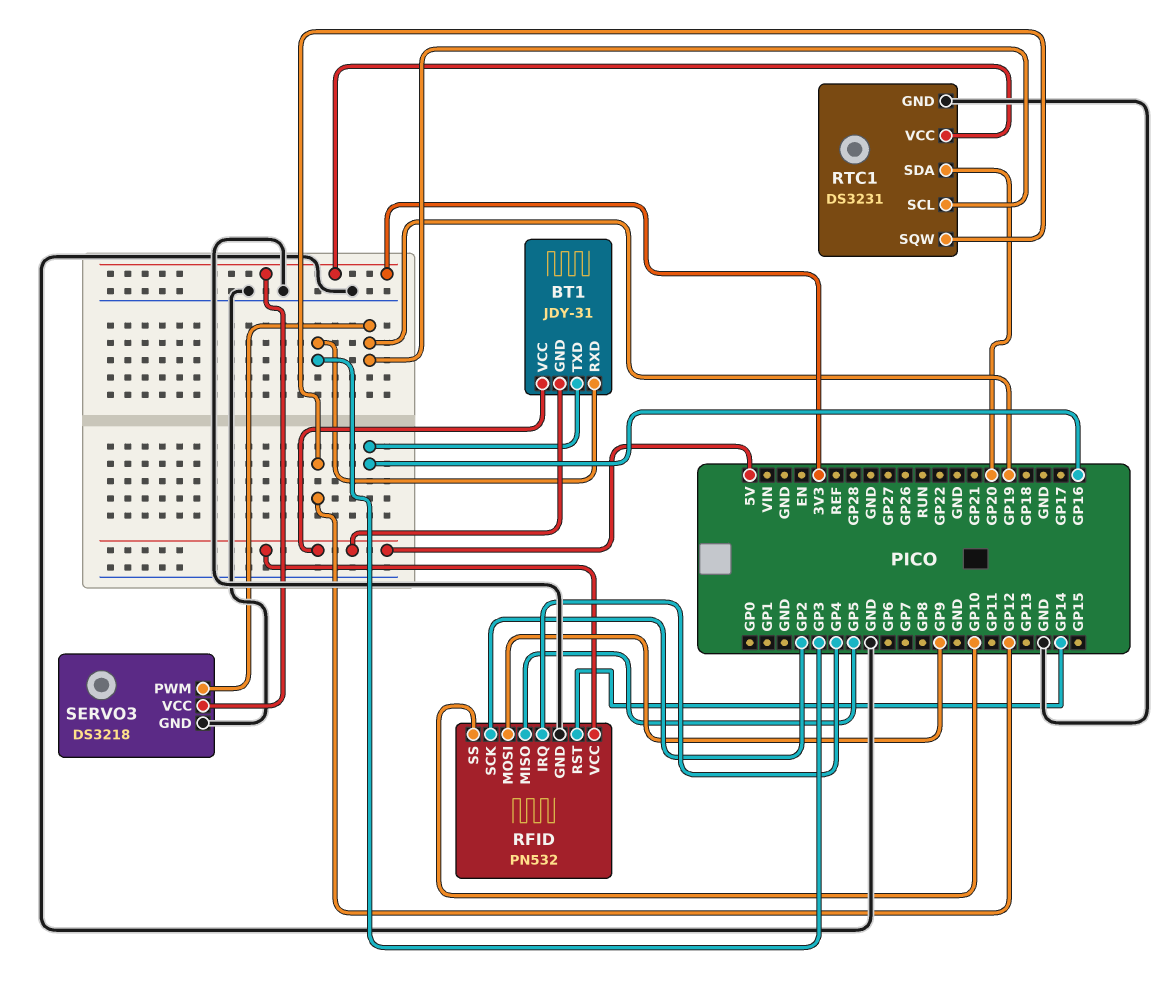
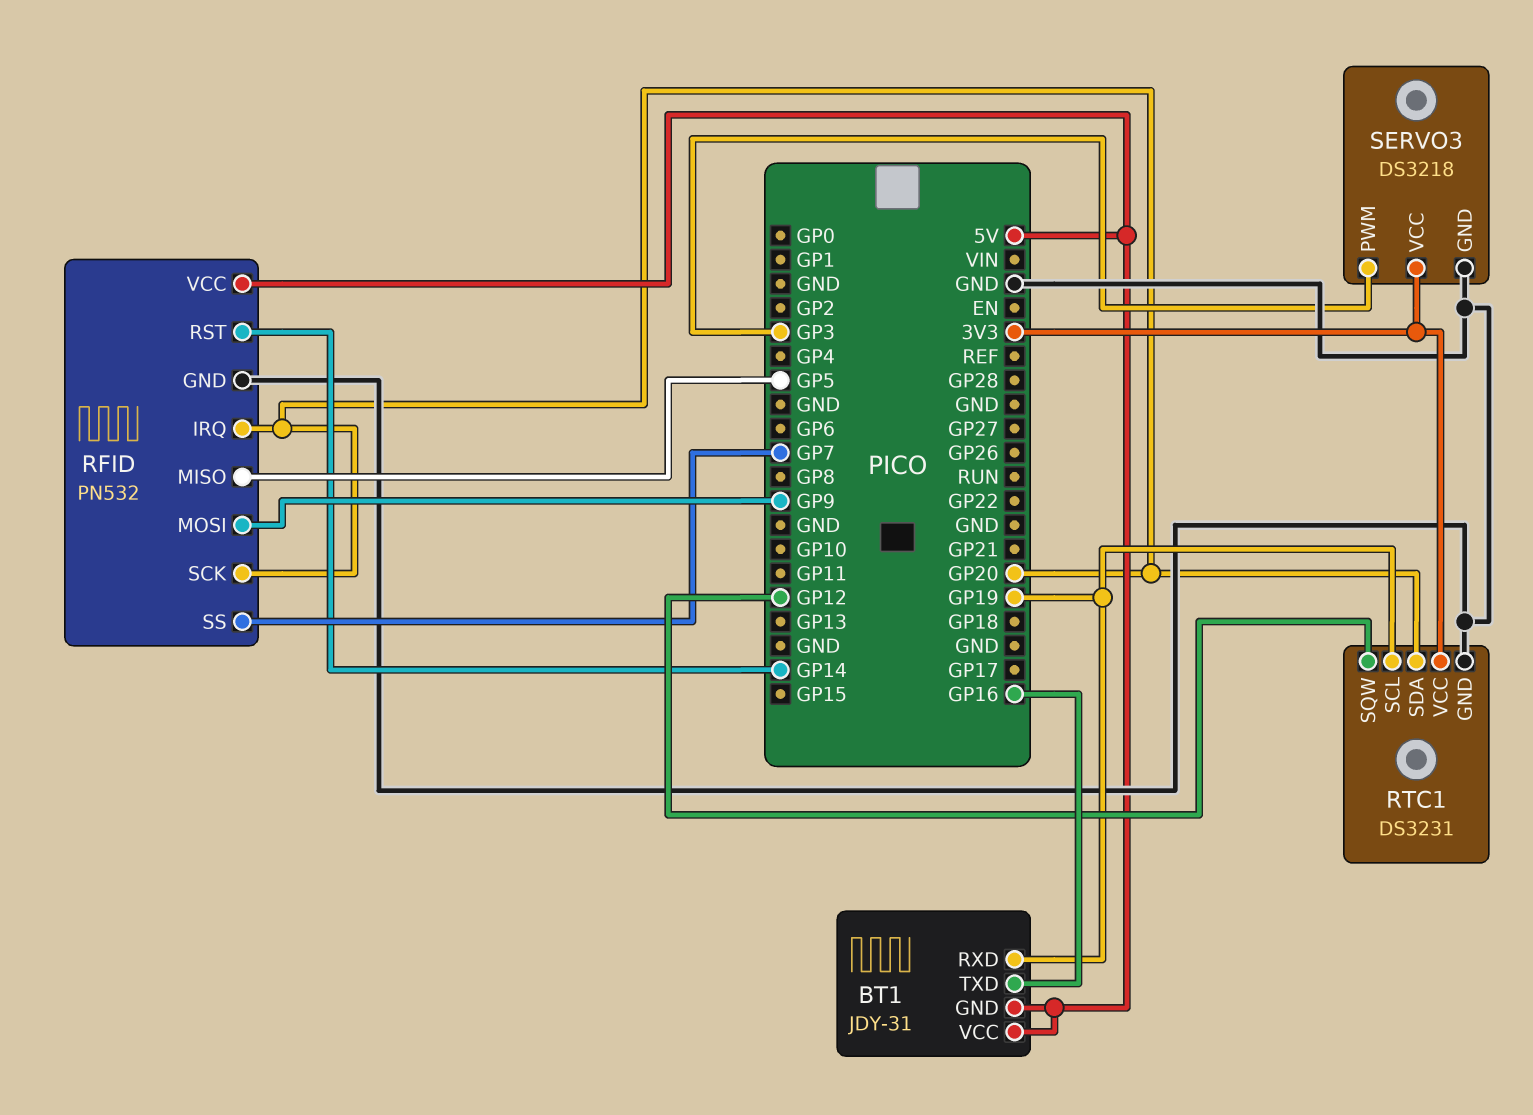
BT1 pin RXD: GP3 -> GP19
RFID pin IRQ: GP4 -> GP20
RFID pin SCK: GP2 -> GP20
RFID pin SS: GP10 -> GP7
SERVO3 pin PWM: GP19 -> GP3

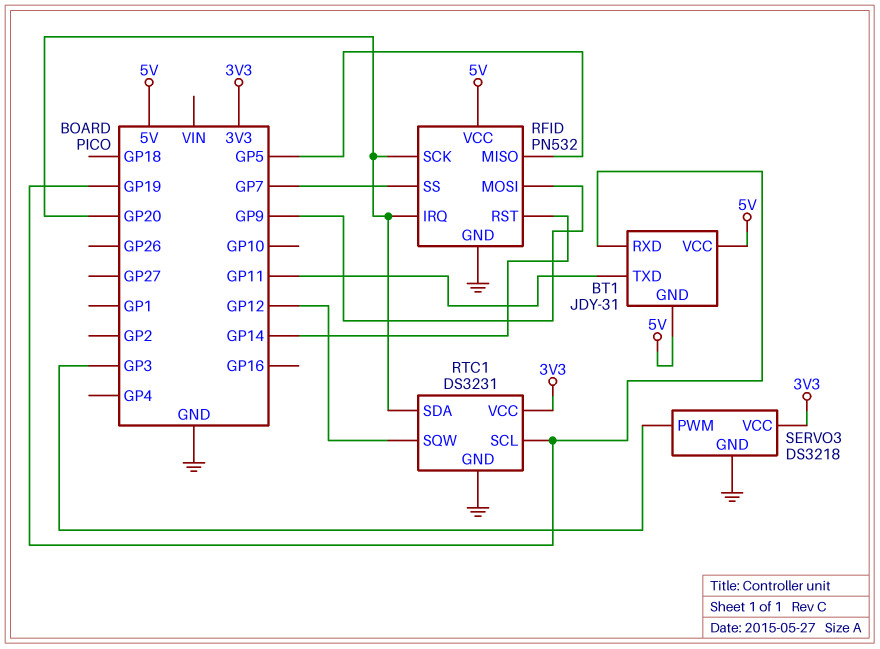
BT1 pin TXD: GP16 -> GP11

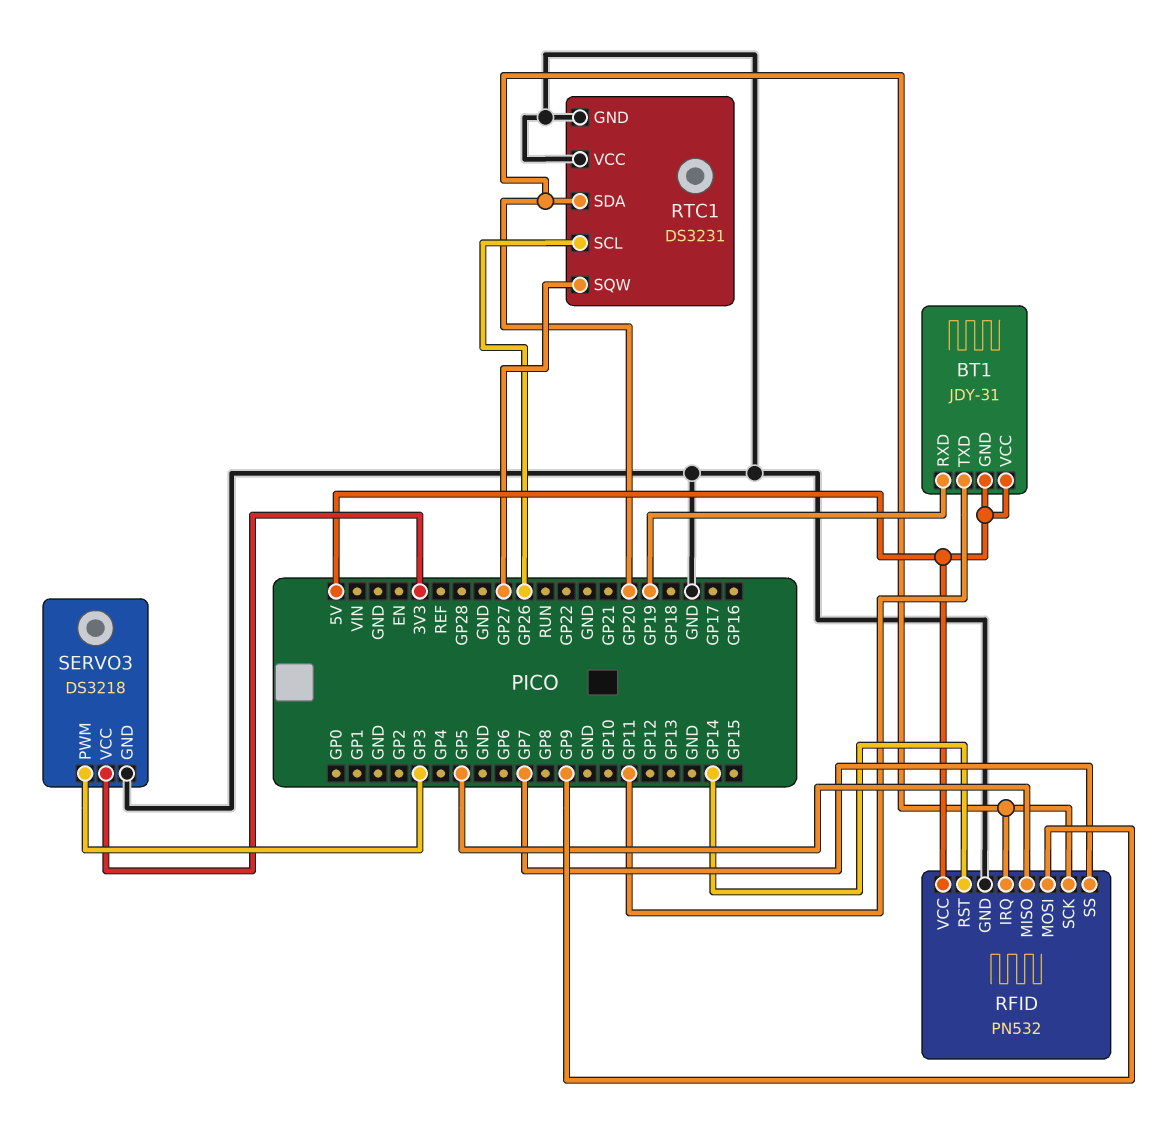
RTC1 pin SCL: GP19 -> GP26
RTC1 pin SQW: GP12 -> GP27
RTC1 pin VCC: 3V3 -> GND

